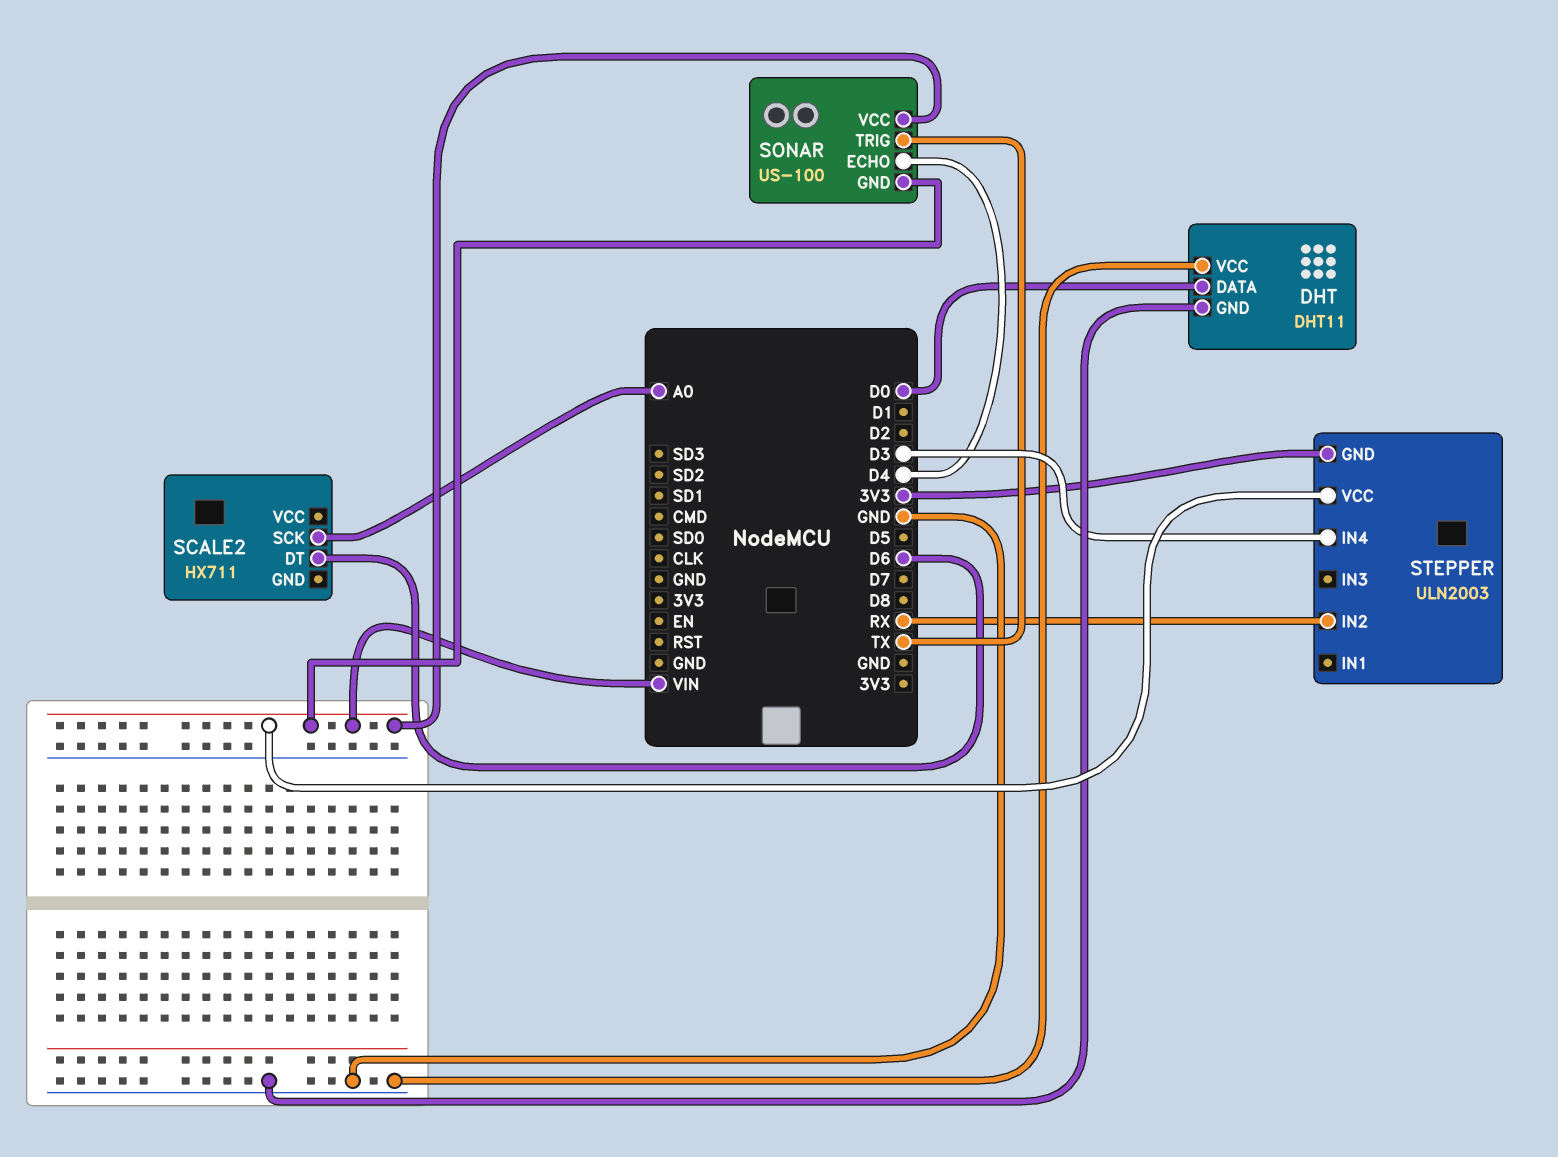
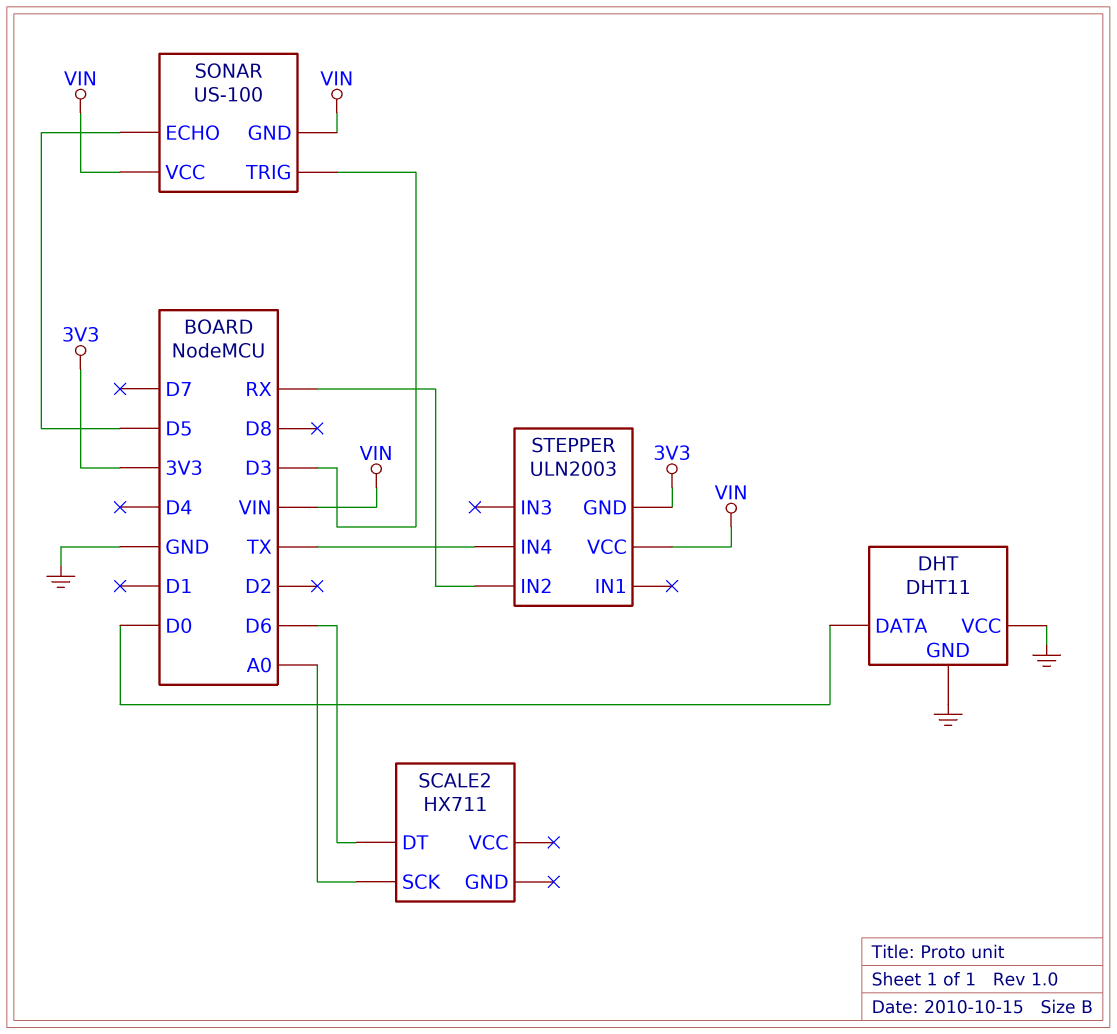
SONAR pin ECHO: D4 -> D5
SONAR pin TRIG: TX -> D3
STEPPER pin IN4: D3 -> TX

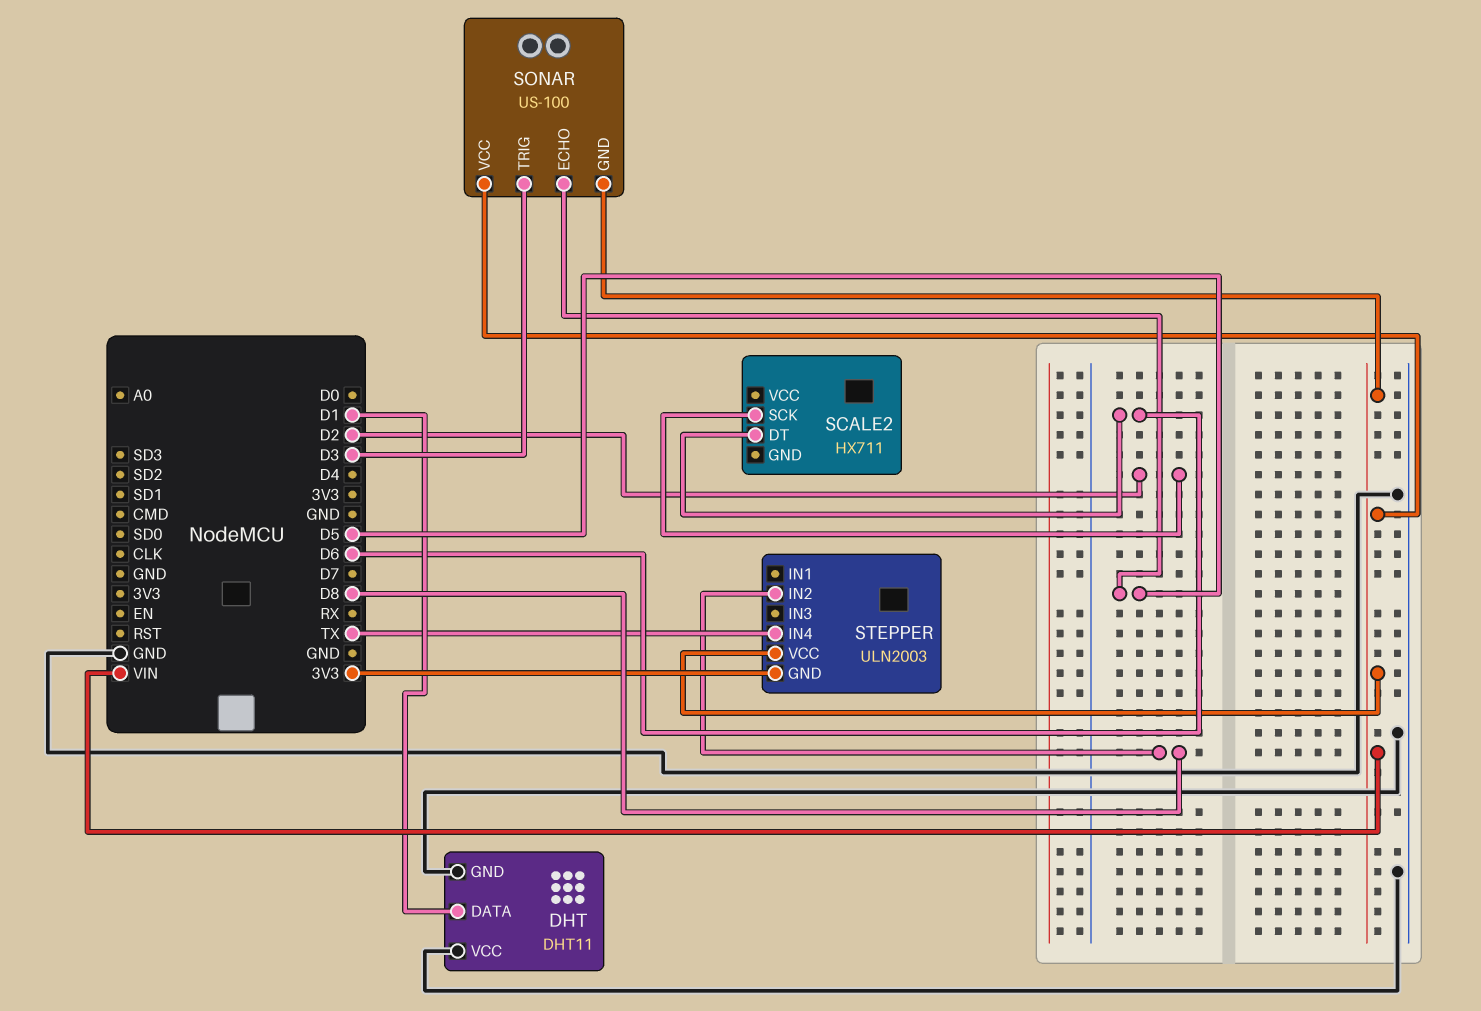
DHT pin DATA: D0 -> D1
SCALE2 pin SCK: A0 -> D2
STEPPER pin IN2: RX -> D8

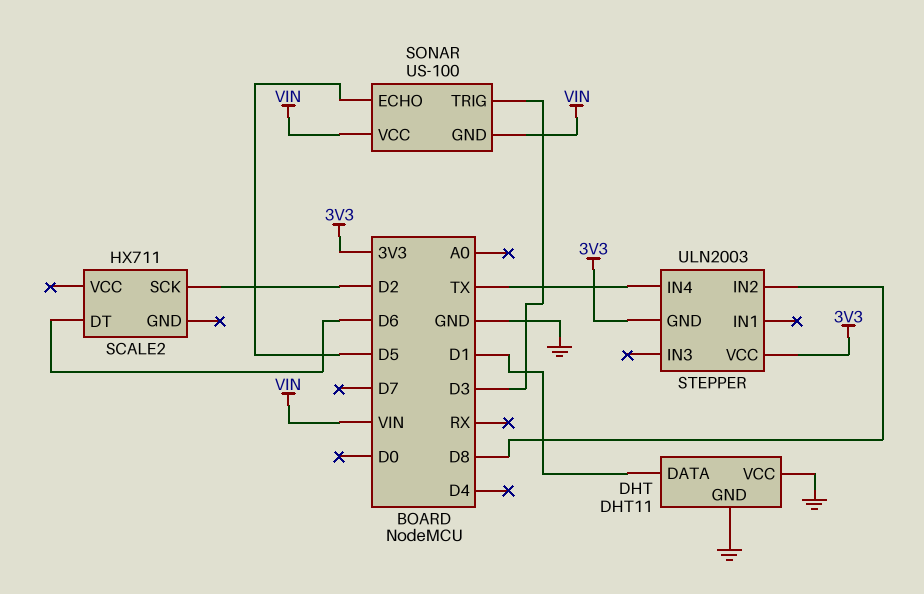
STEPPER pin VCC: VIN -> 3V3

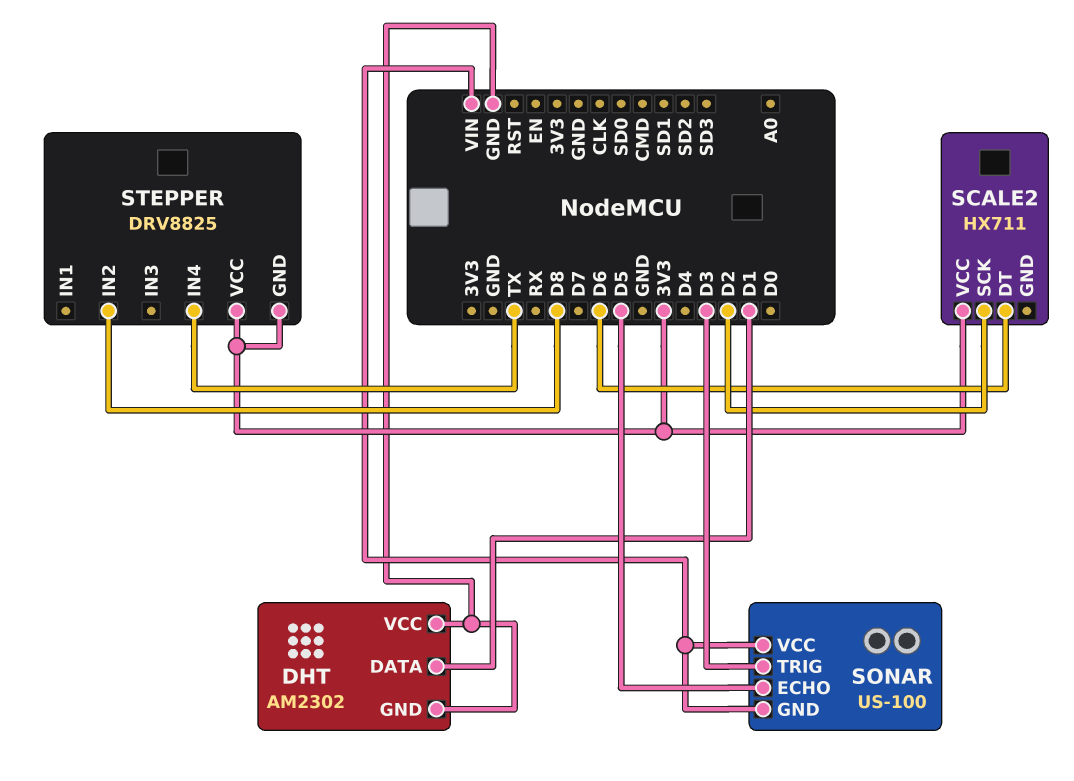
DHT: DHT11 -> AM2302
SCALE2 pin VCC: none -> 3V3
STEPPER: ULN2003 -> DRV8825

